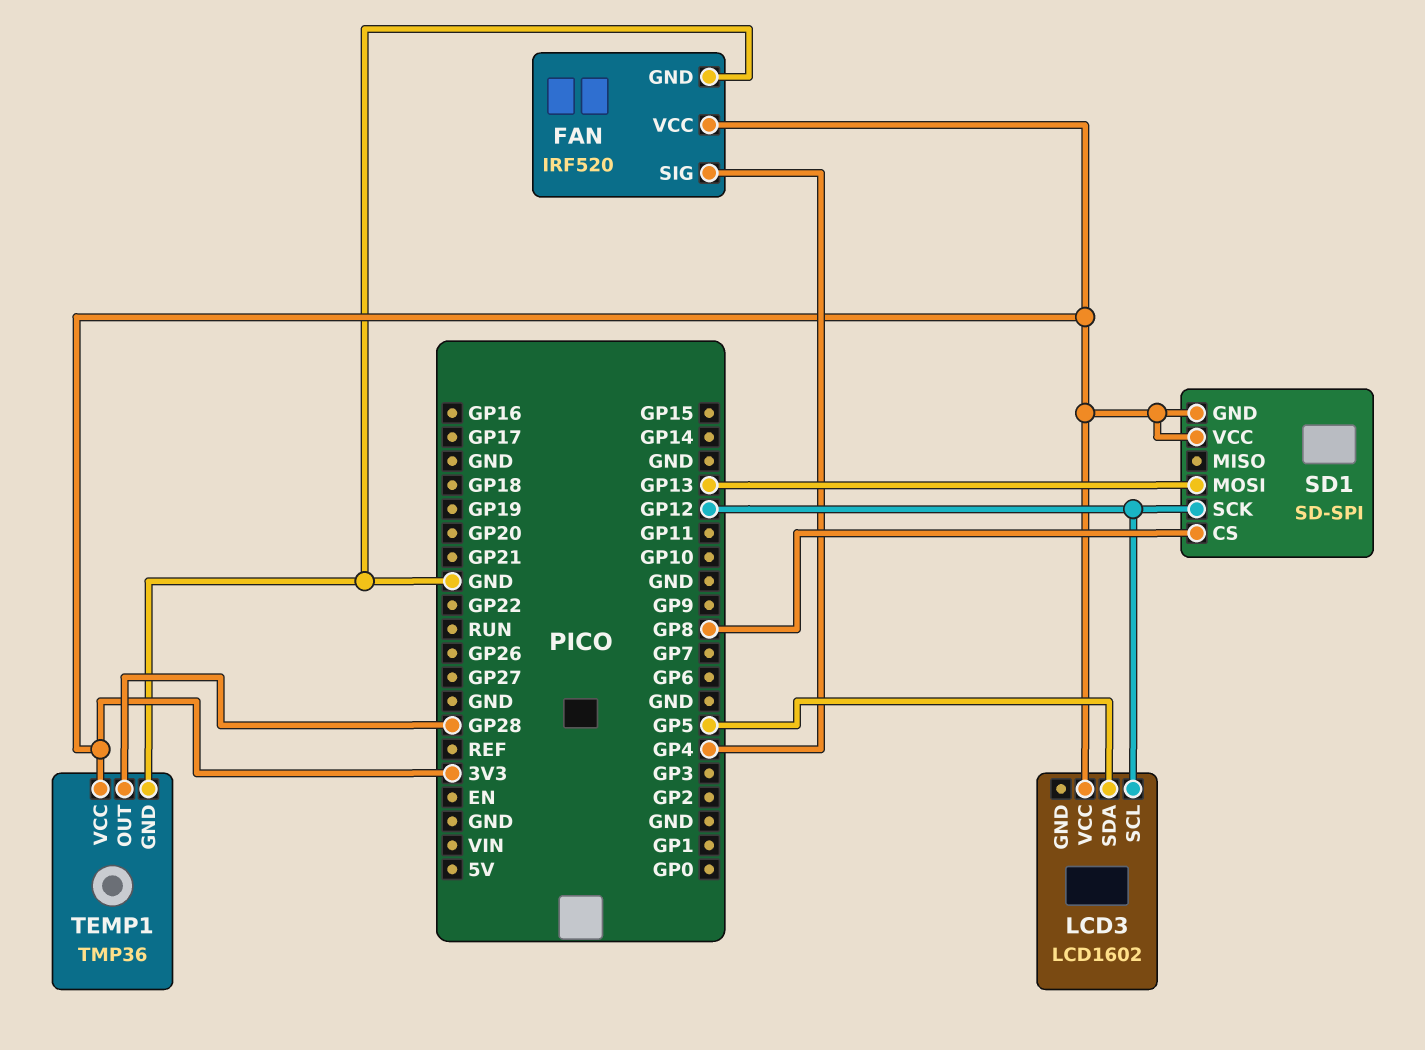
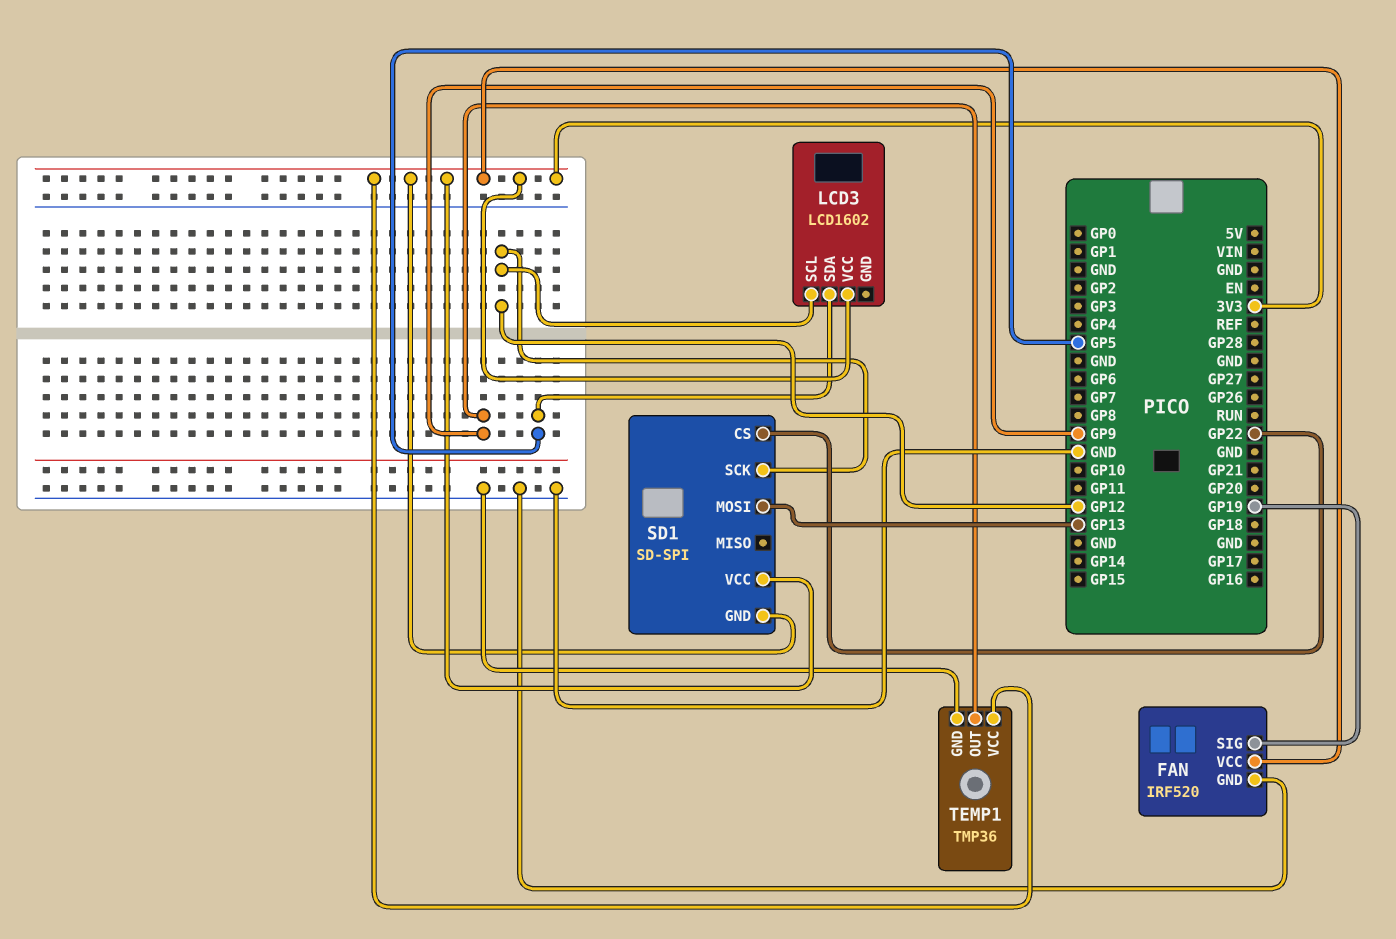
FAN pin SIG: GP4 -> GP19
SD1 pin CS: GP8 -> GP22
TEMP1 pin OUT: GP28 -> GP9

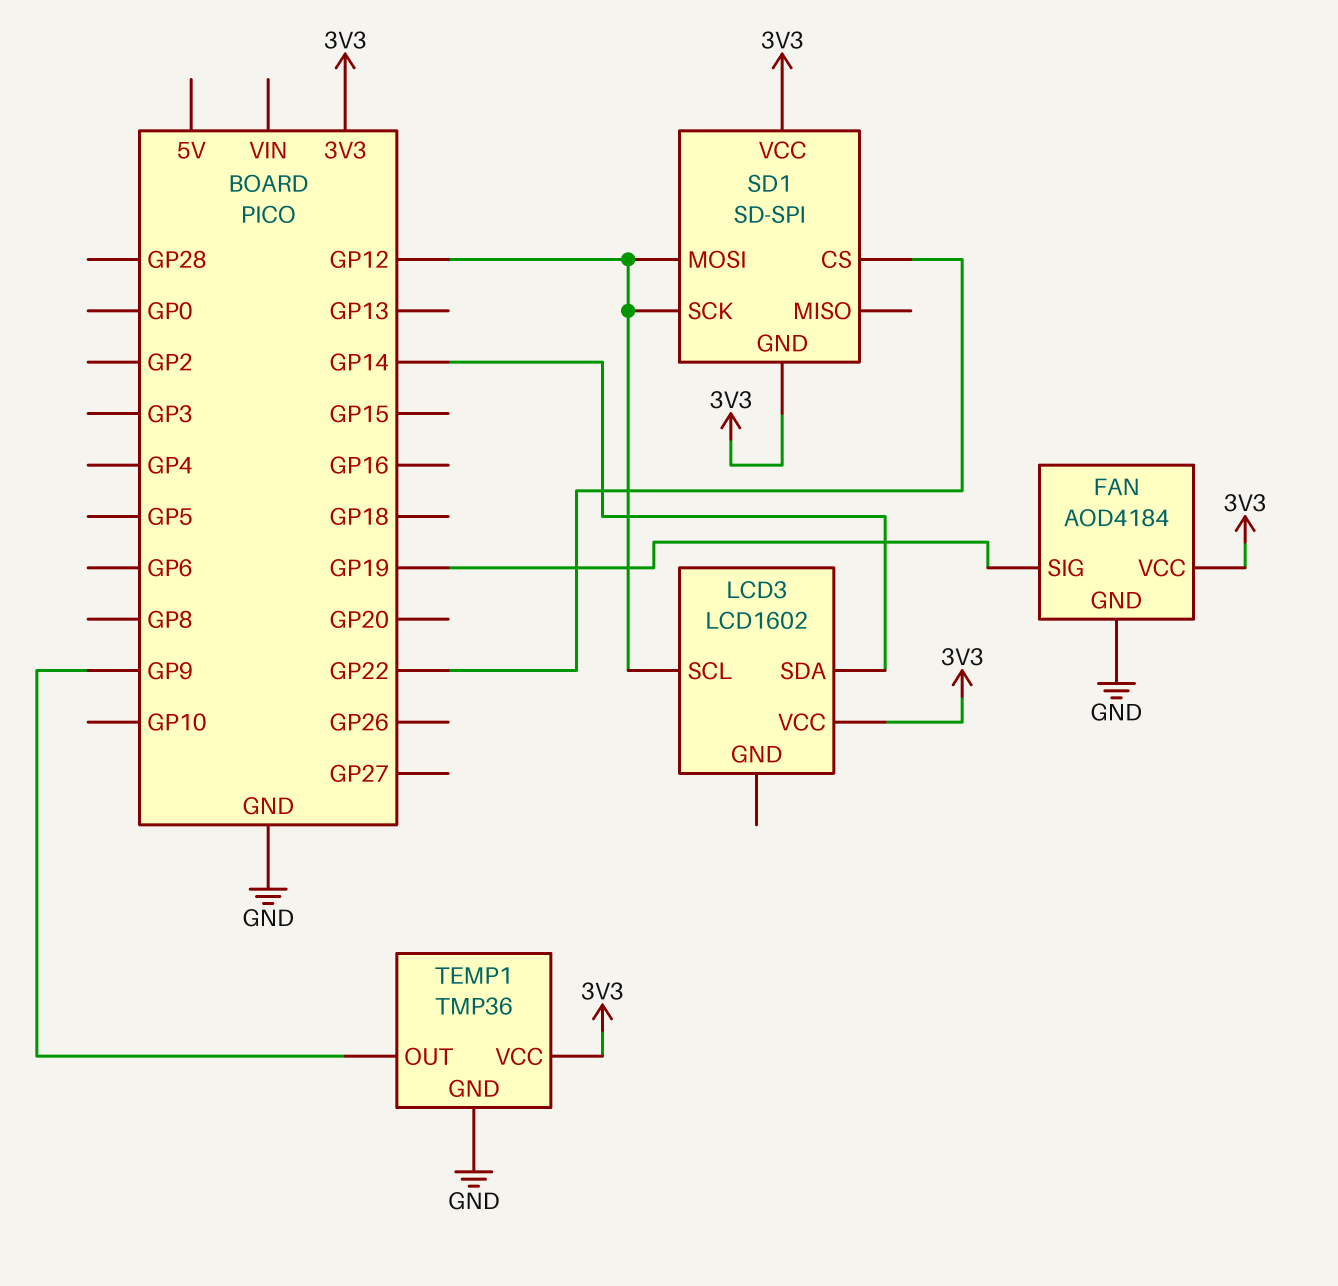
FAN: IRF520 -> AOD4184
LCD3 pin SDA: GP5 -> GP14
SD1 pin MOSI: GP13 -> GP12

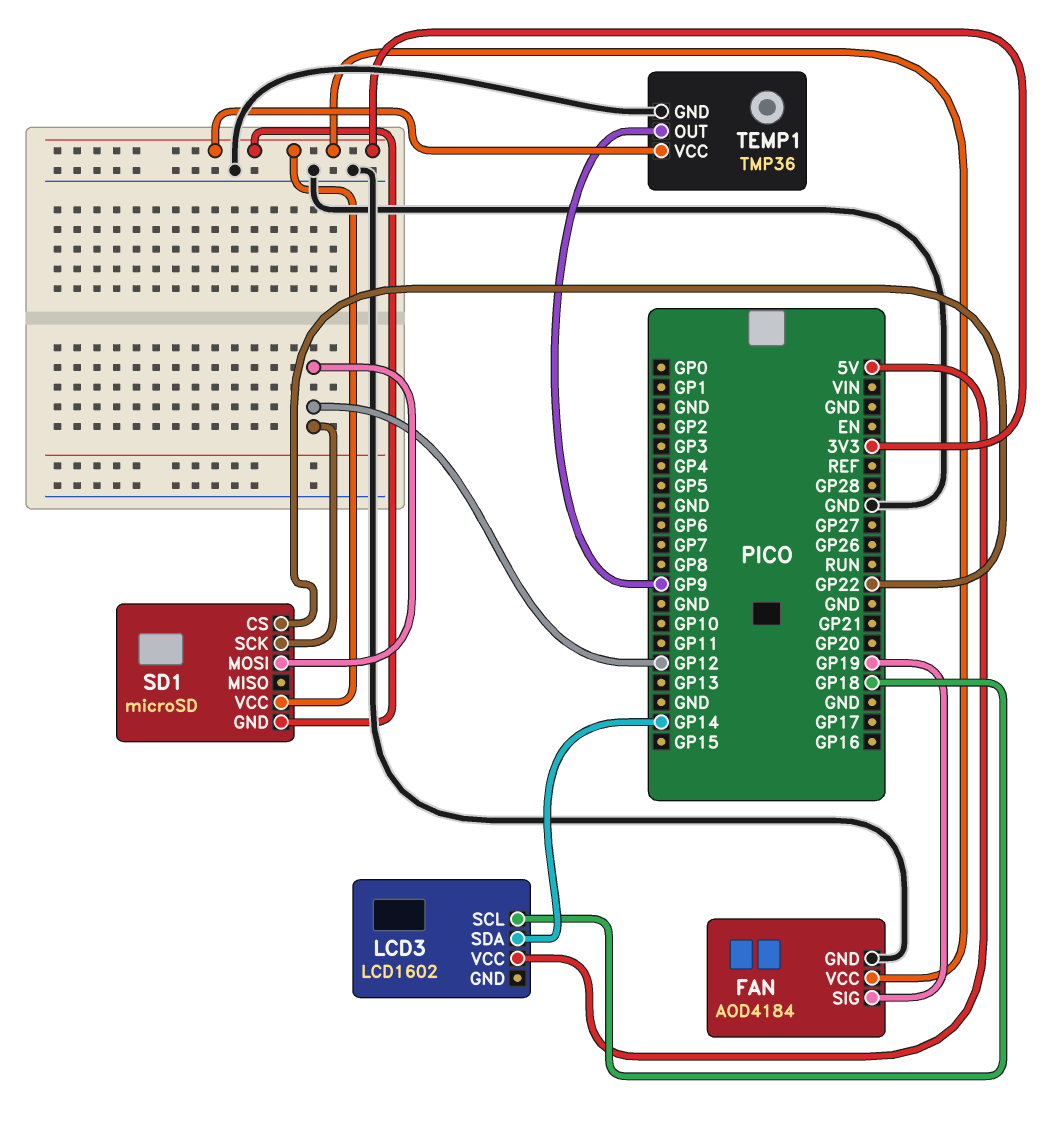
LCD3 pin SCL: GP12 -> GP18
LCD3 pin VCC: 3V3 -> 5V
SD1: SD-SPI -> microSD

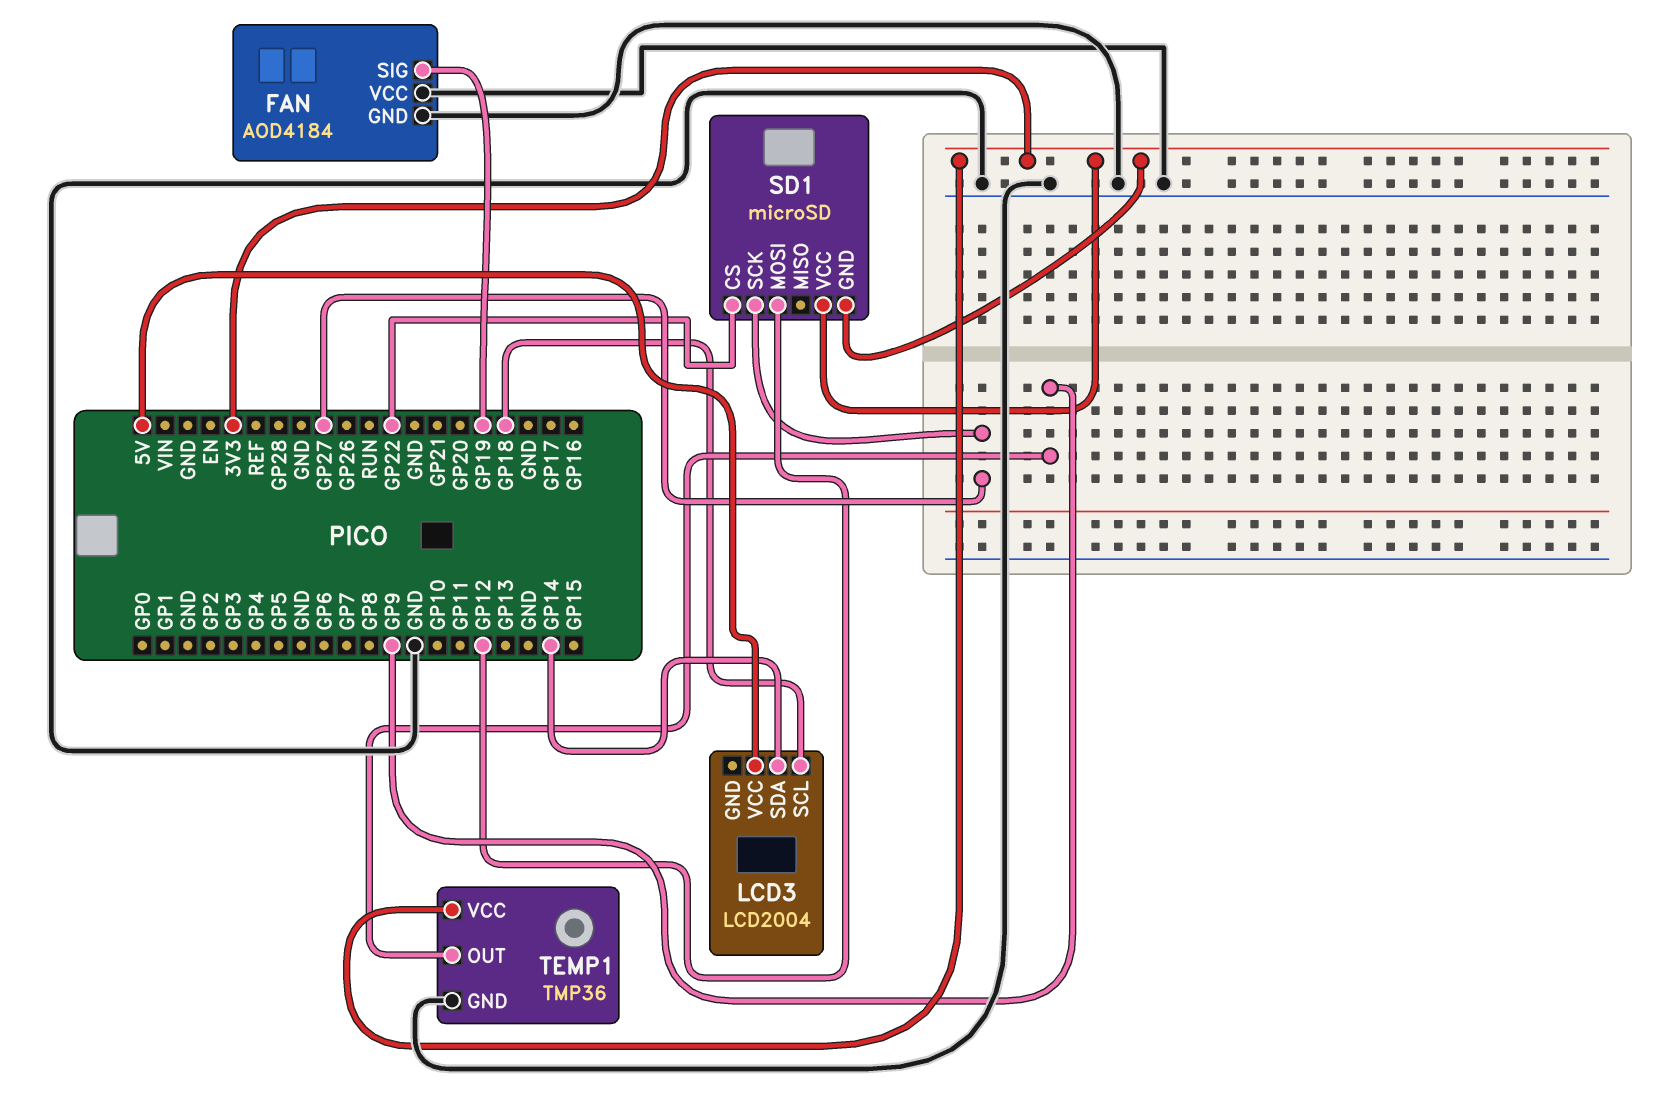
FAN pin VCC: 3V3 -> GND
LCD3: LCD1602 -> LCD2004
SD1 pin SCK: GP12 -> GP27

